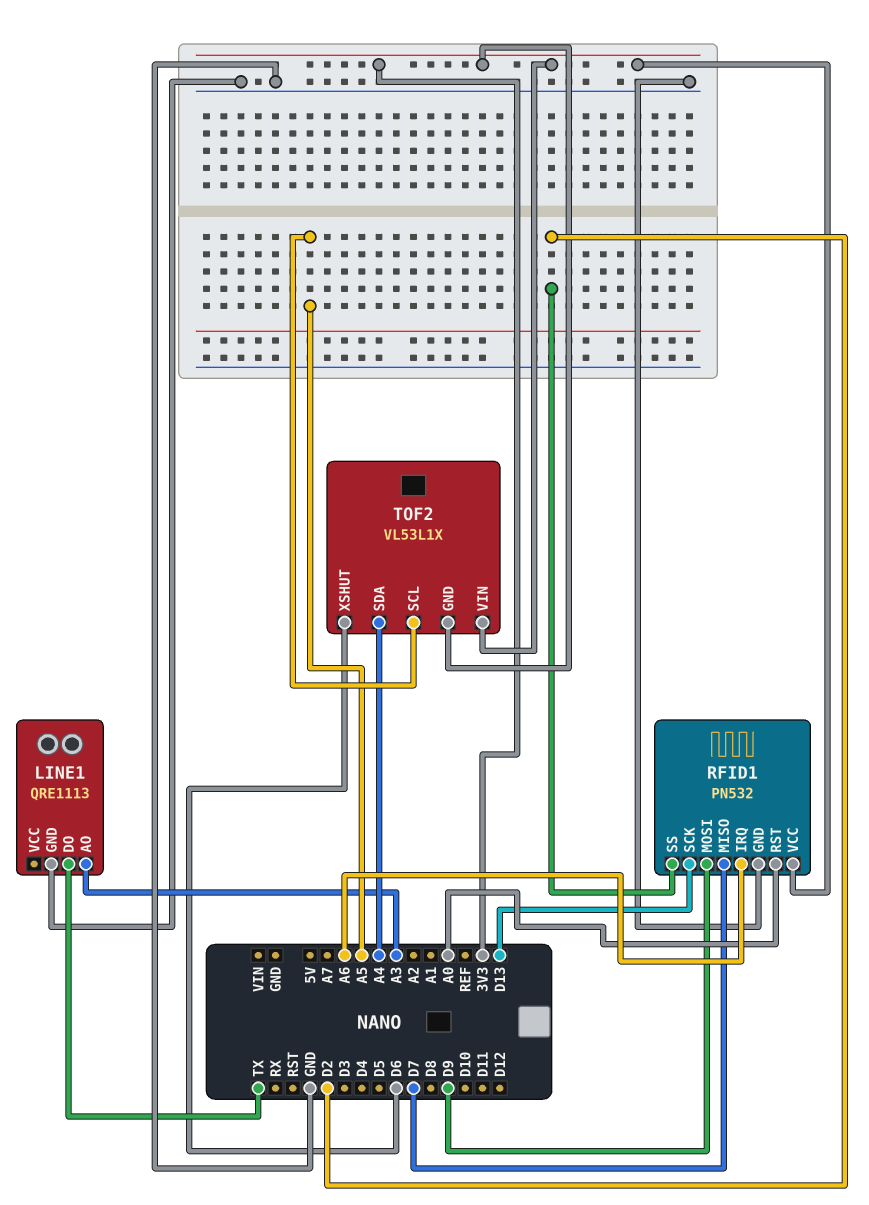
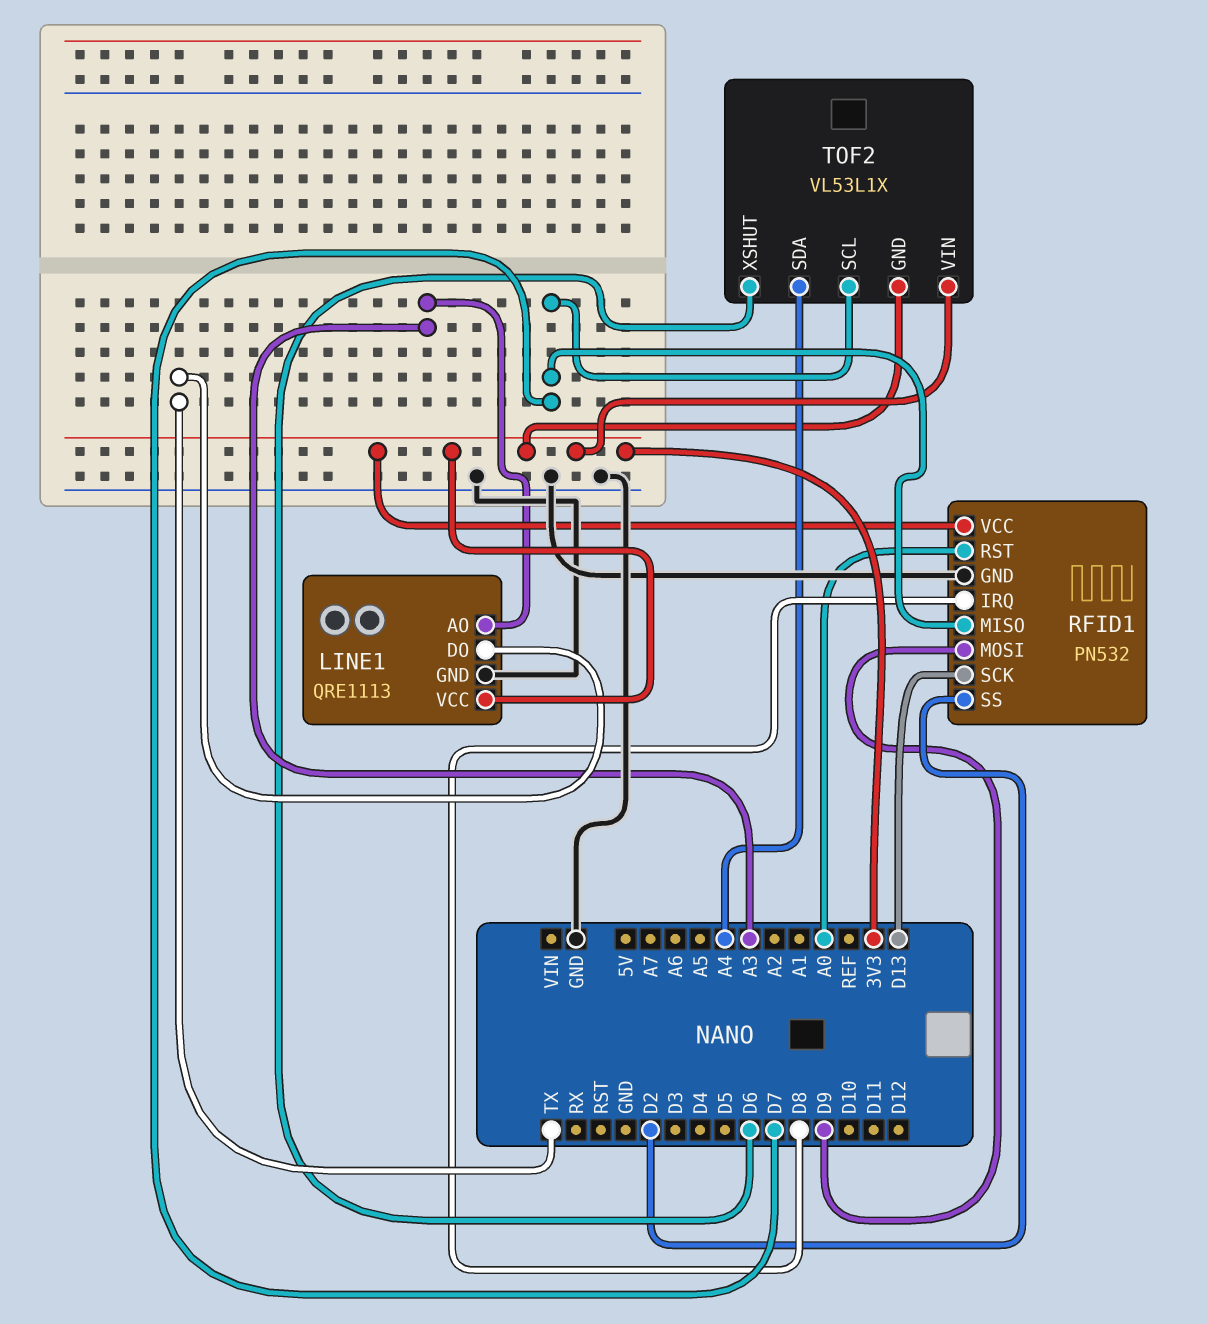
LINE1 pin VCC: none -> 3V3
RFID1 pin IRQ: A6 -> D8
TOF2 pin SCL: A5 -> D7

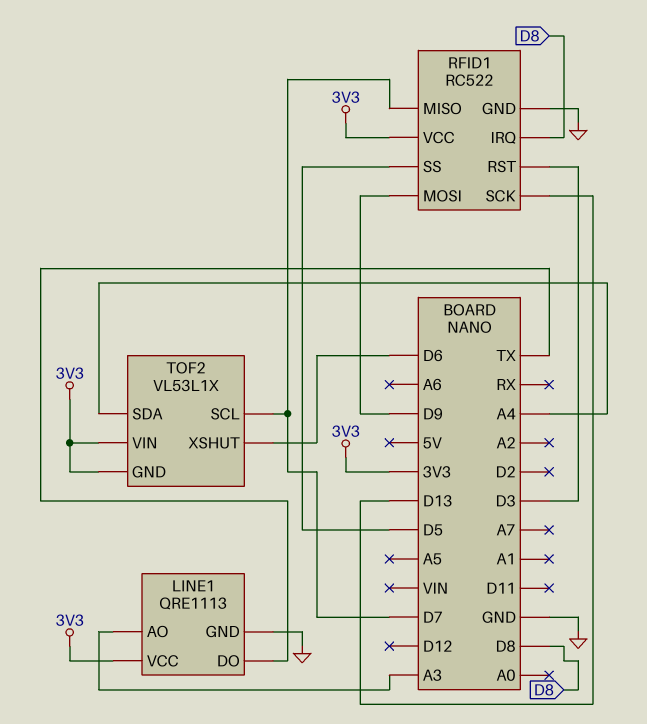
RFID1: PN532 -> RC522
RFID1 pin RST: A0 -> D3
RFID1 pin SS: D2 -> D5

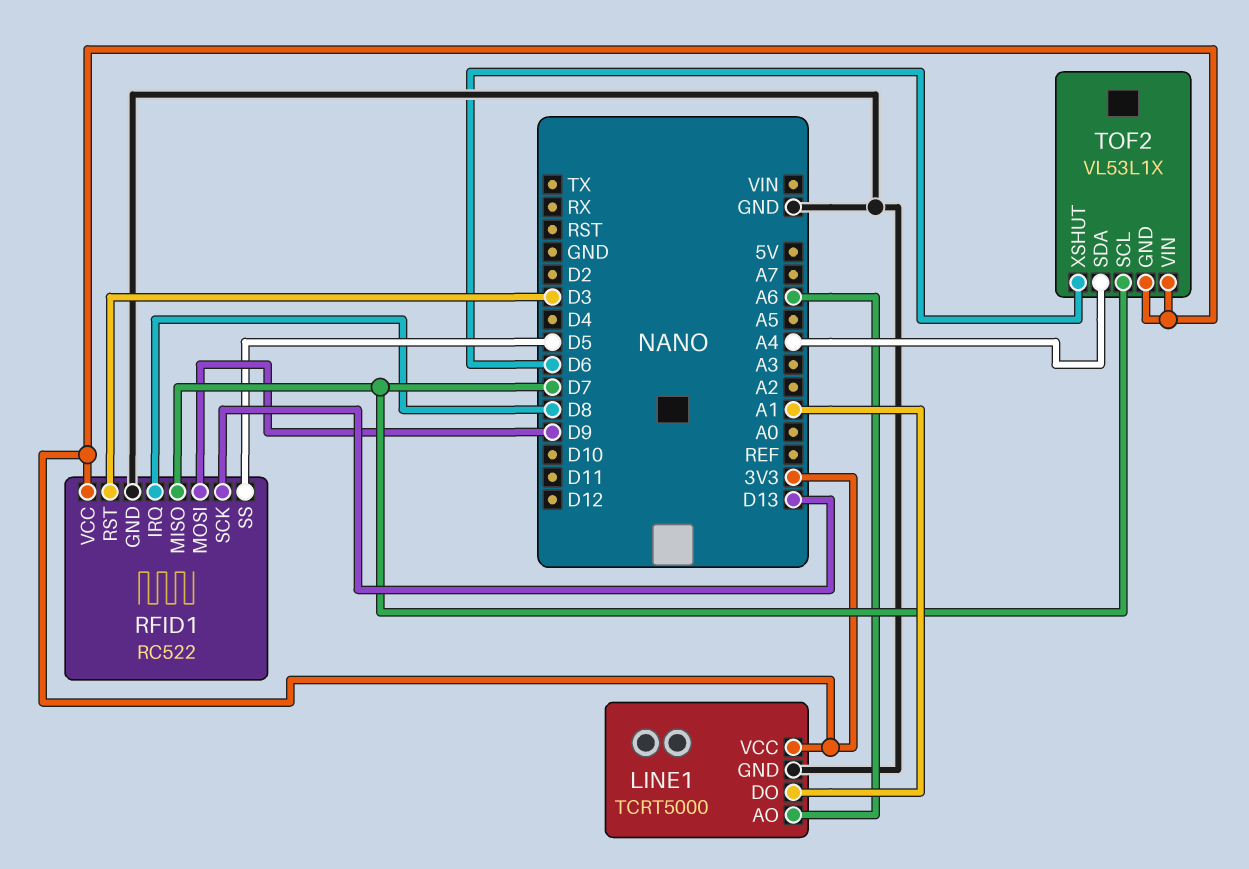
LINE1: QRE1113 -> TCRT5000
LINE1 pin AO: A3 -> A6
LINE1 pin DO: TX -> A1

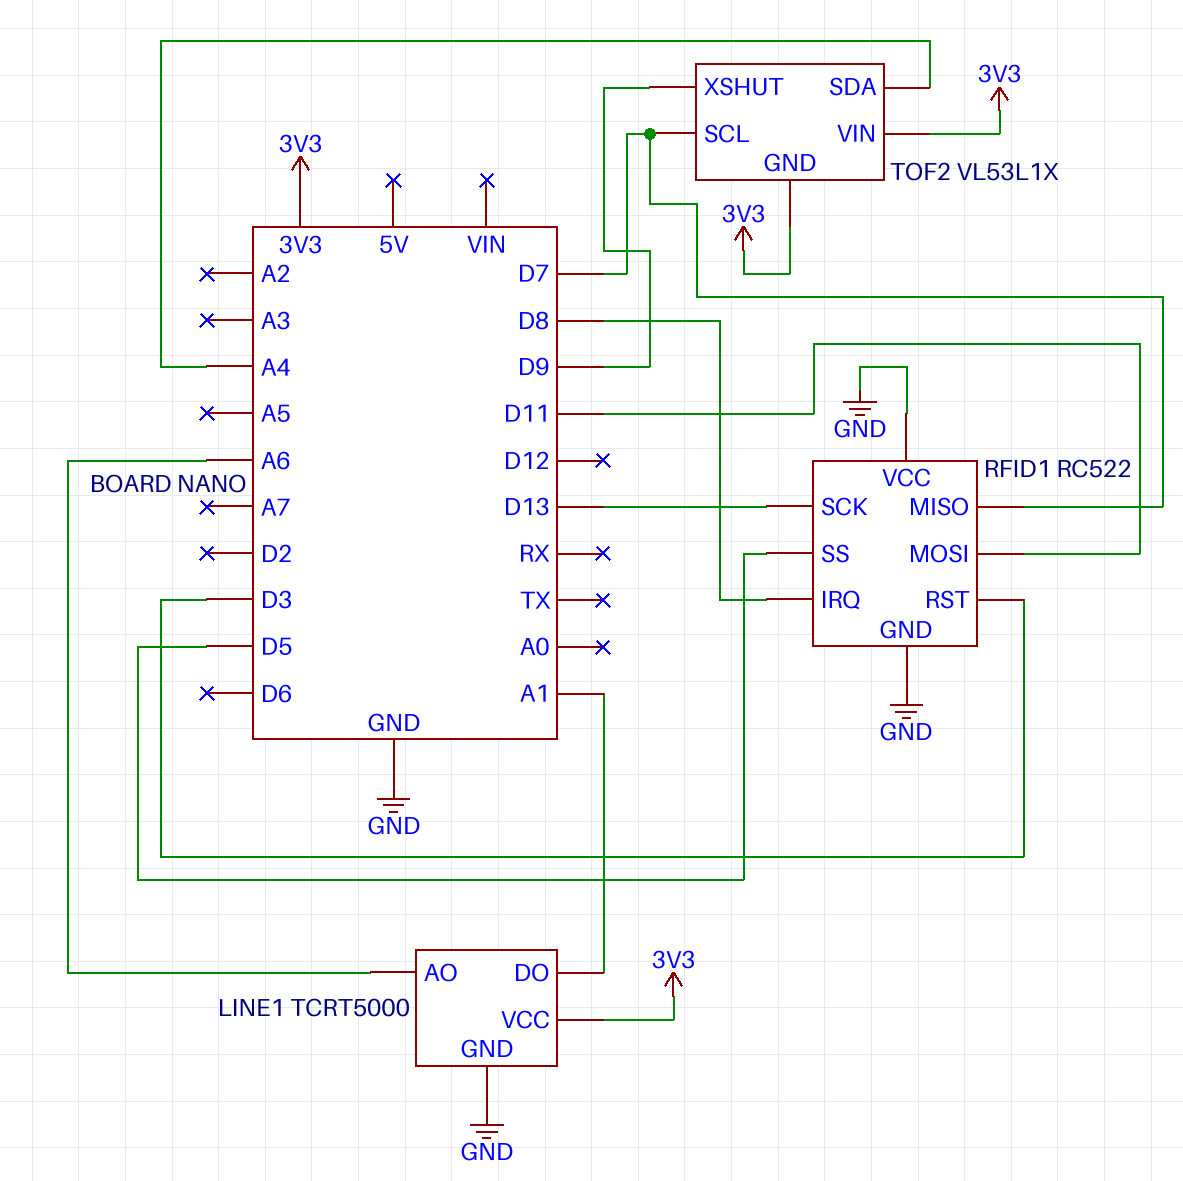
RFID1 pin MOSI: D9 -> D11
RFID1 pin VCC: 3V3 -> GND
TOF2 pin XSHUT: D6 -> D9

